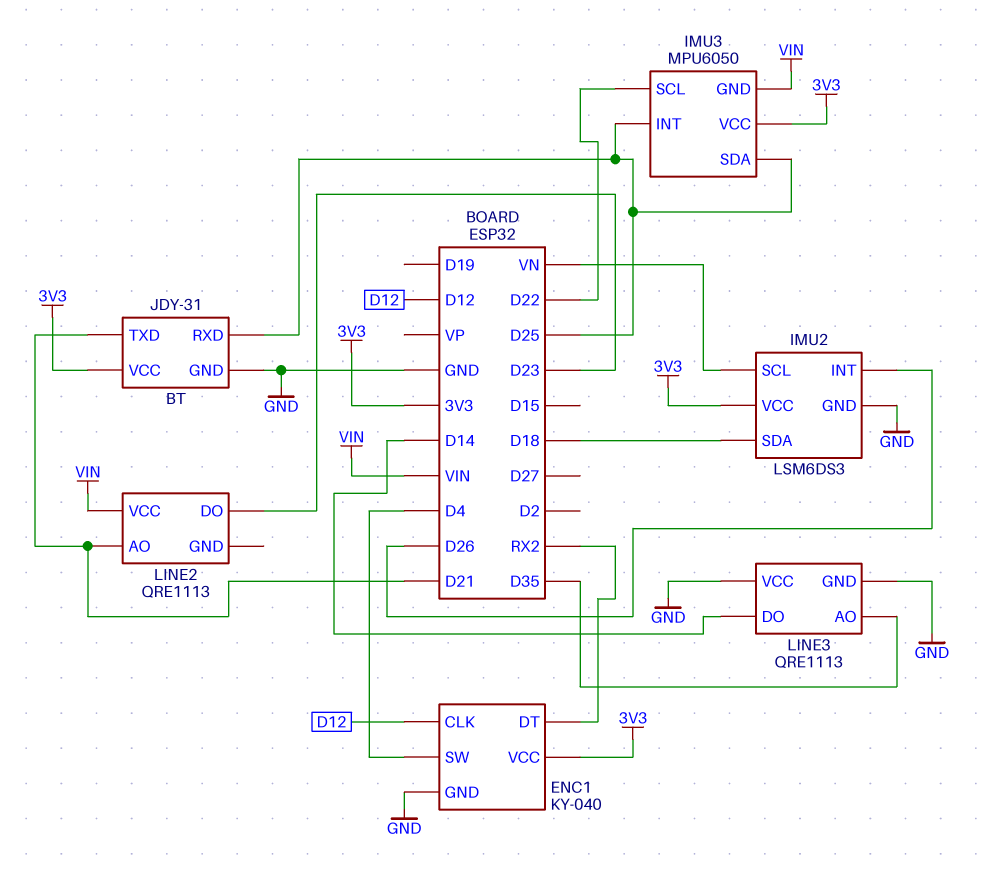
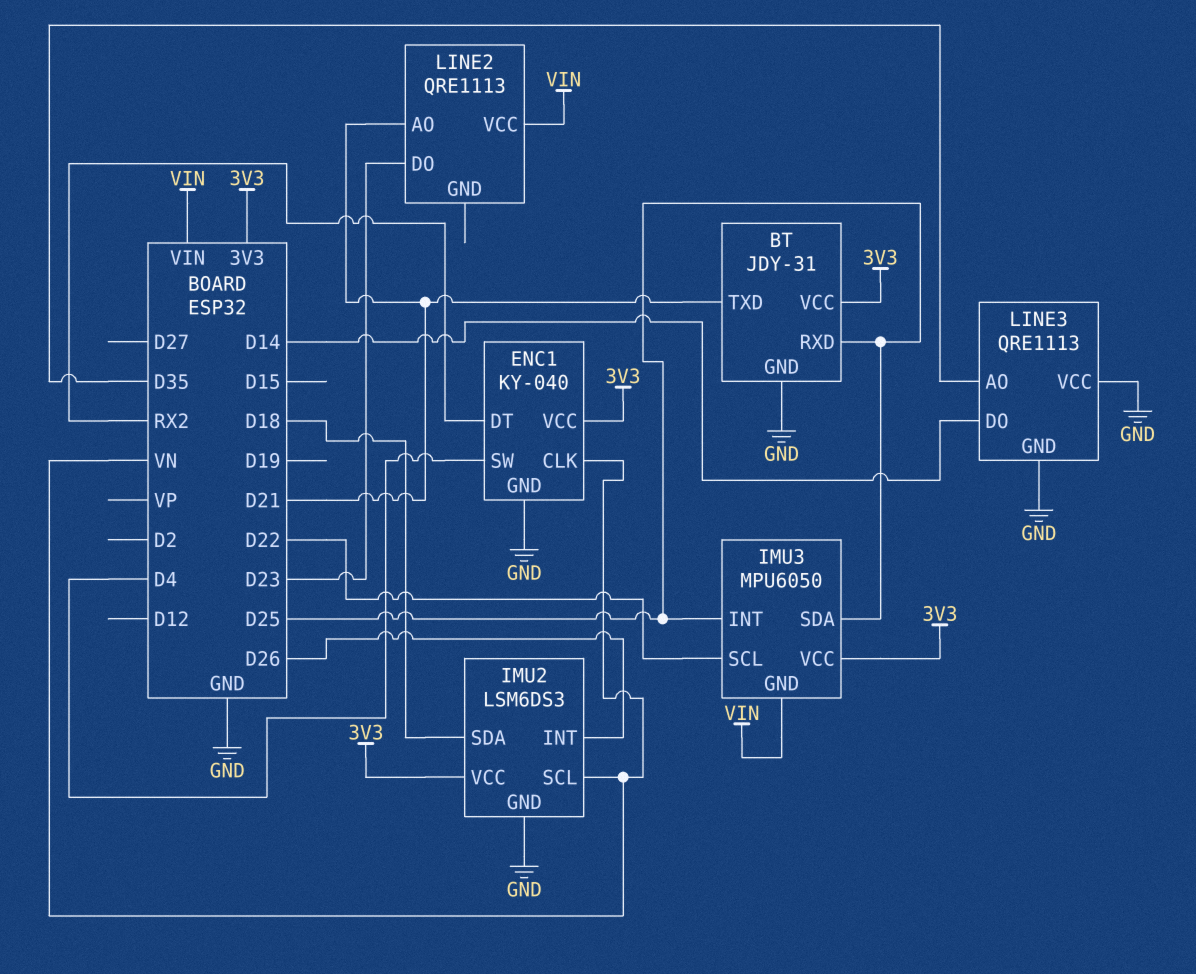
ENC1 pin CLK: D12 -> VN

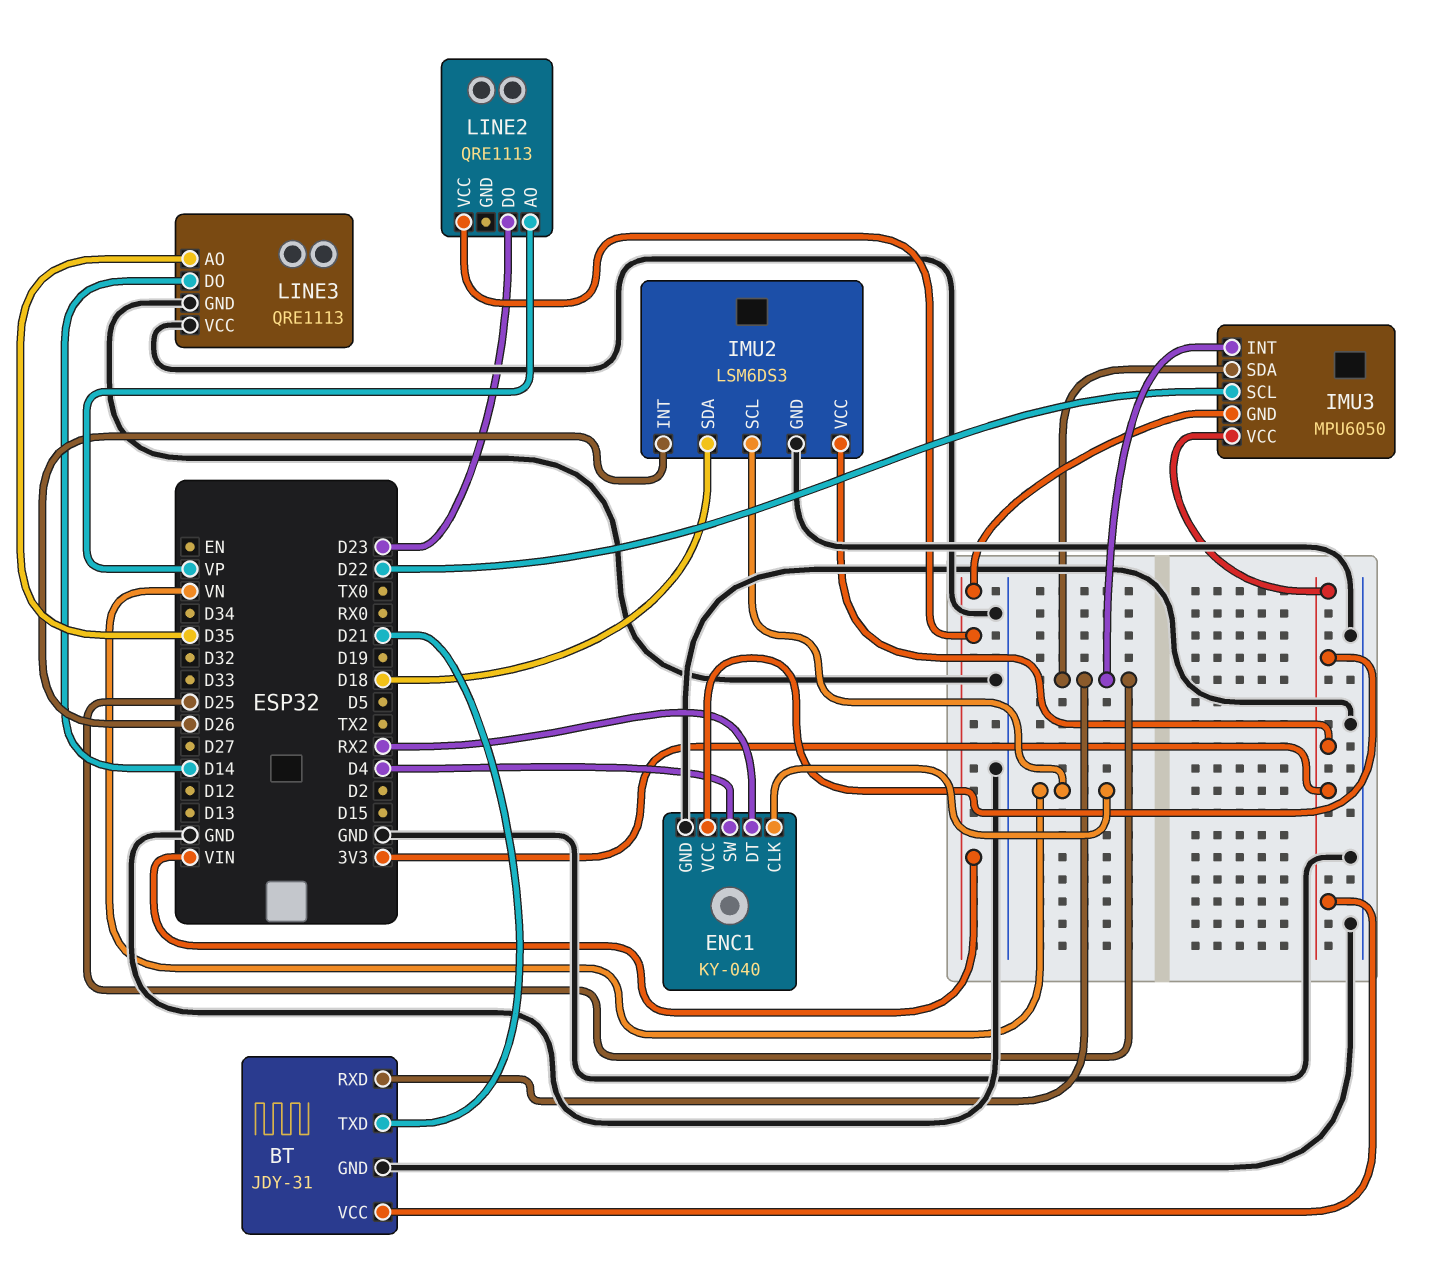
LINE2 pin AO: D21 -> VP

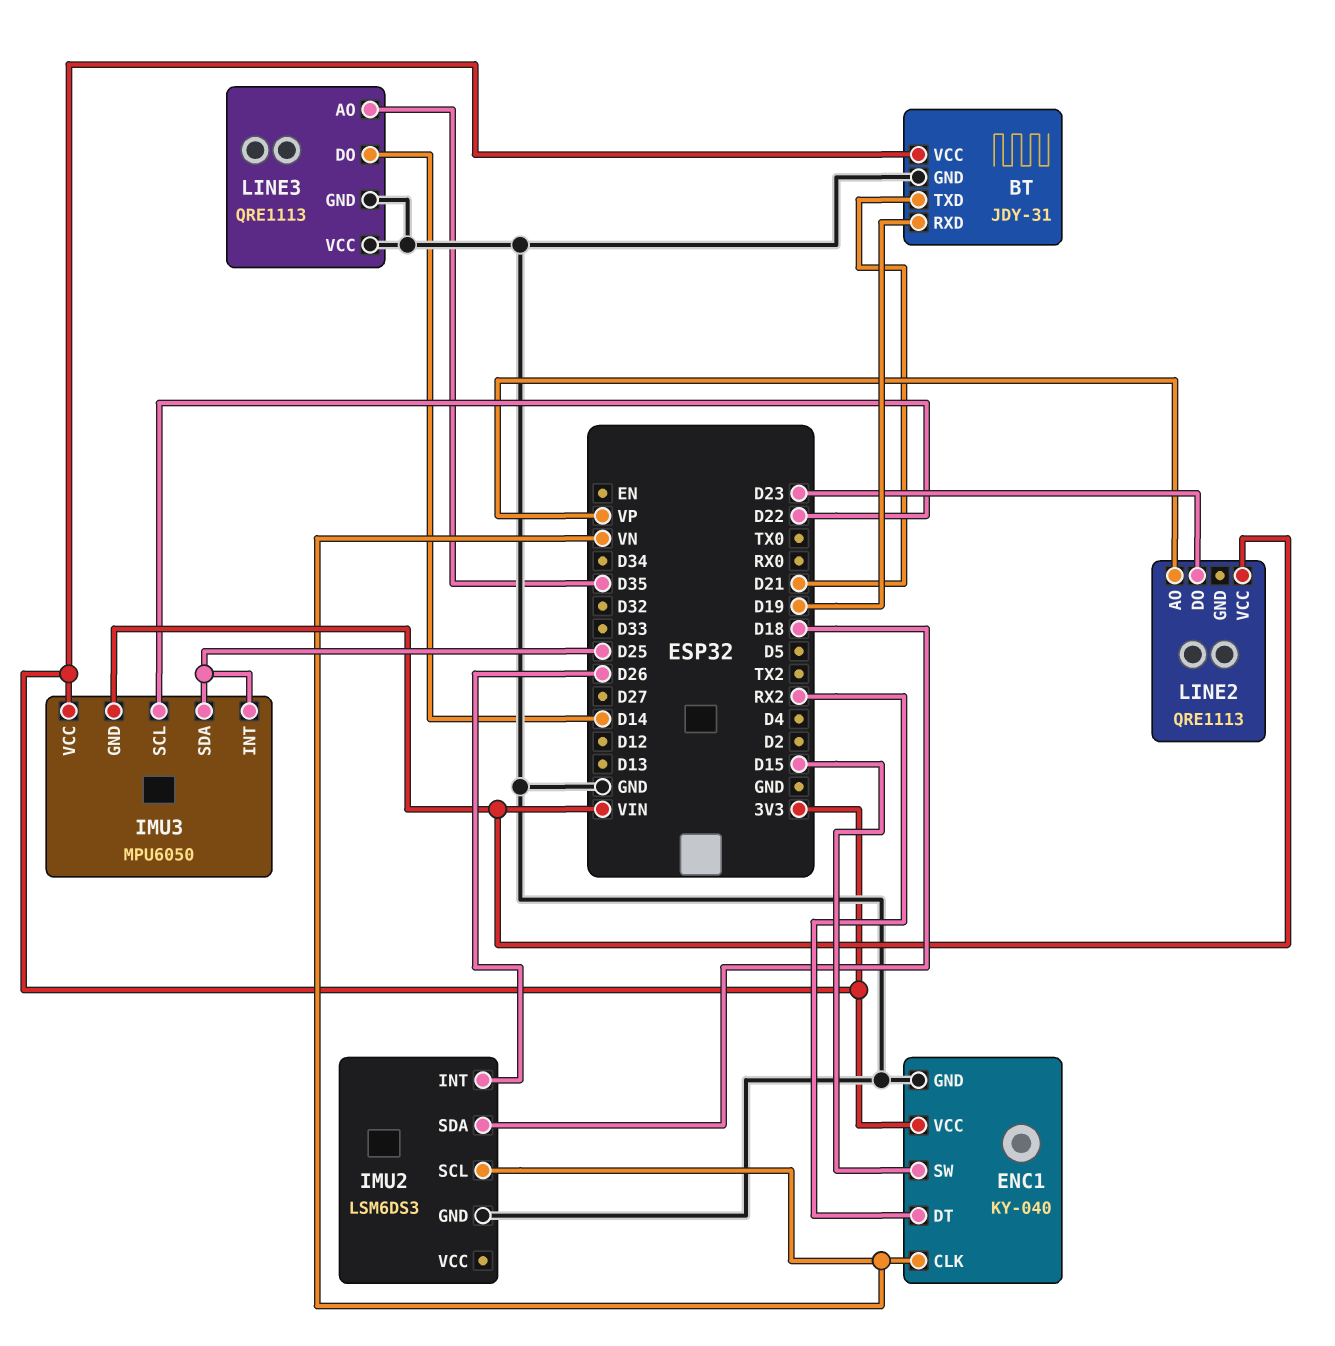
BT pin RXD: D25 -> D19
ENC1 pin SW: D4 -> D15
IMU2 pin VCC: 3V3 -> none

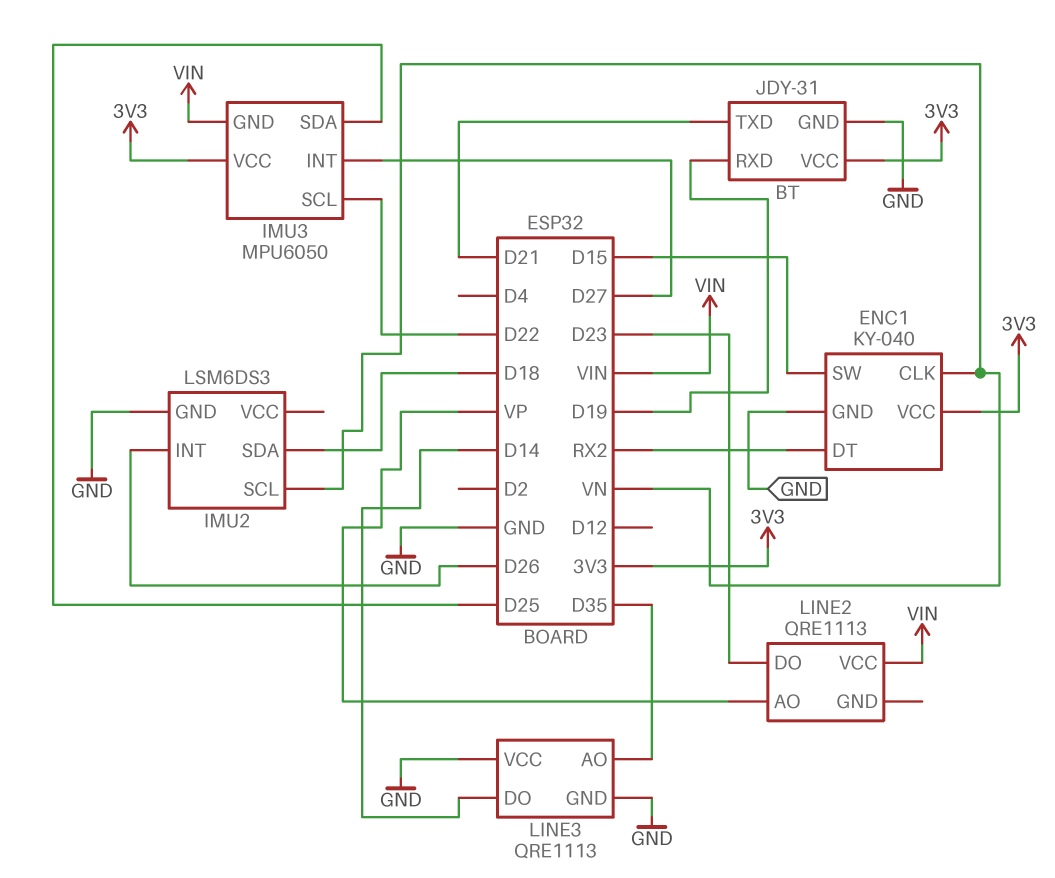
IMU3 pin INT: D25 -> D27

